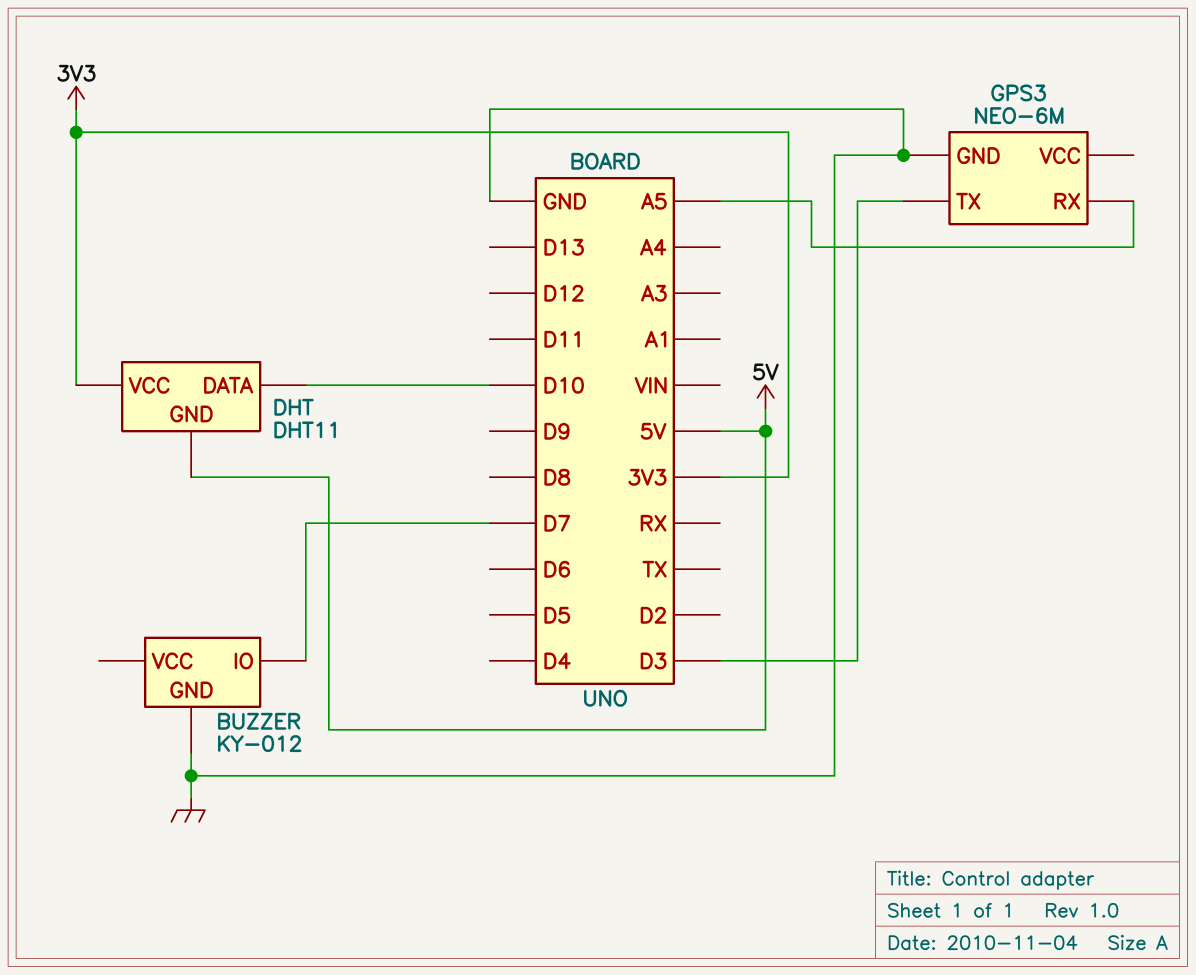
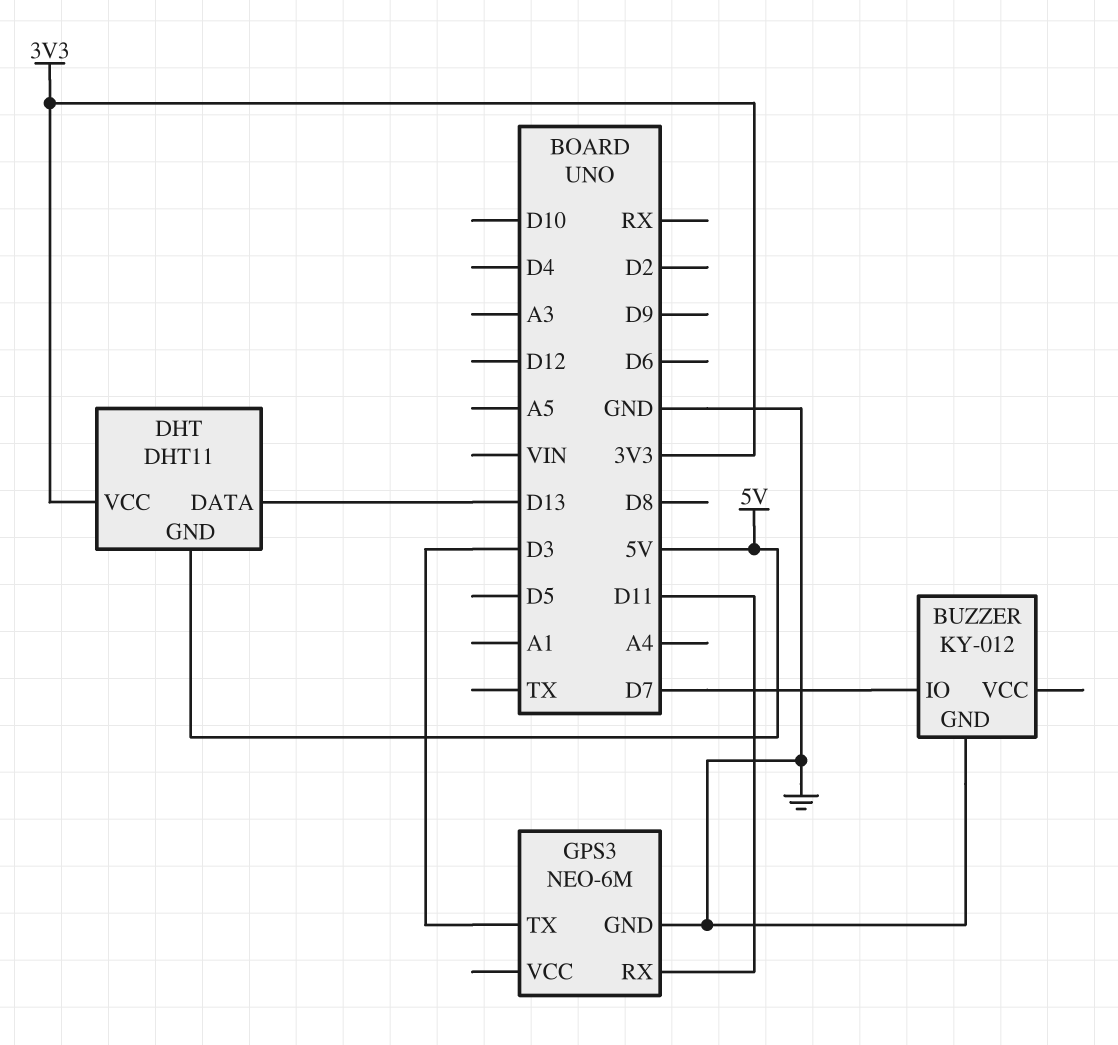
DHT pin DATA: D10 -> D13
GPS3 pin RX: A5 -> D11

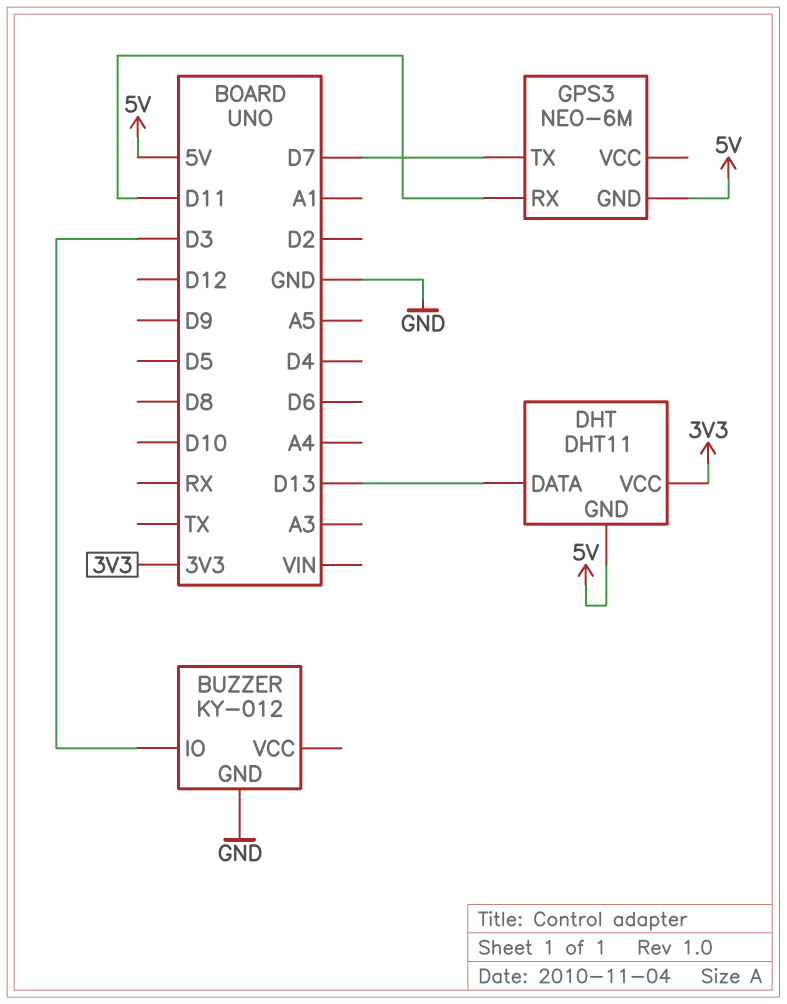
BUZZER pin IO: D7 -> D3
GPS3 pin GND: GND -> 5V
GPS3 pin TX: D3 -> D7

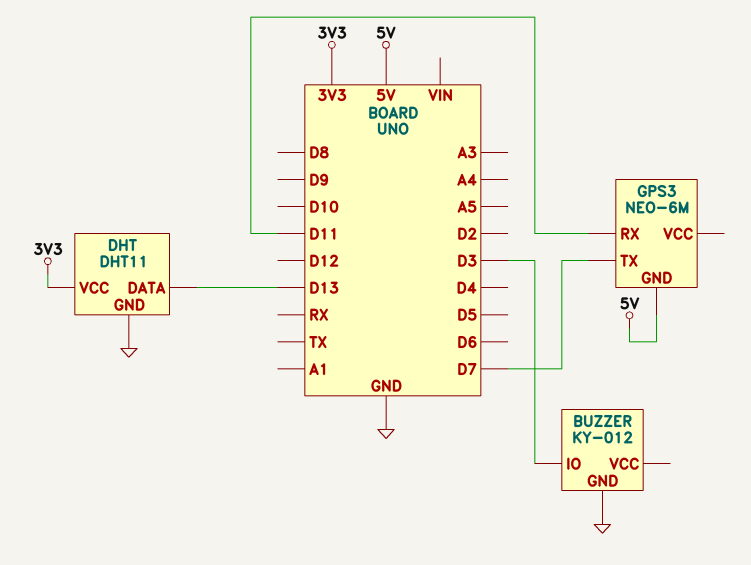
DHT pin GND: 5V -> GND

